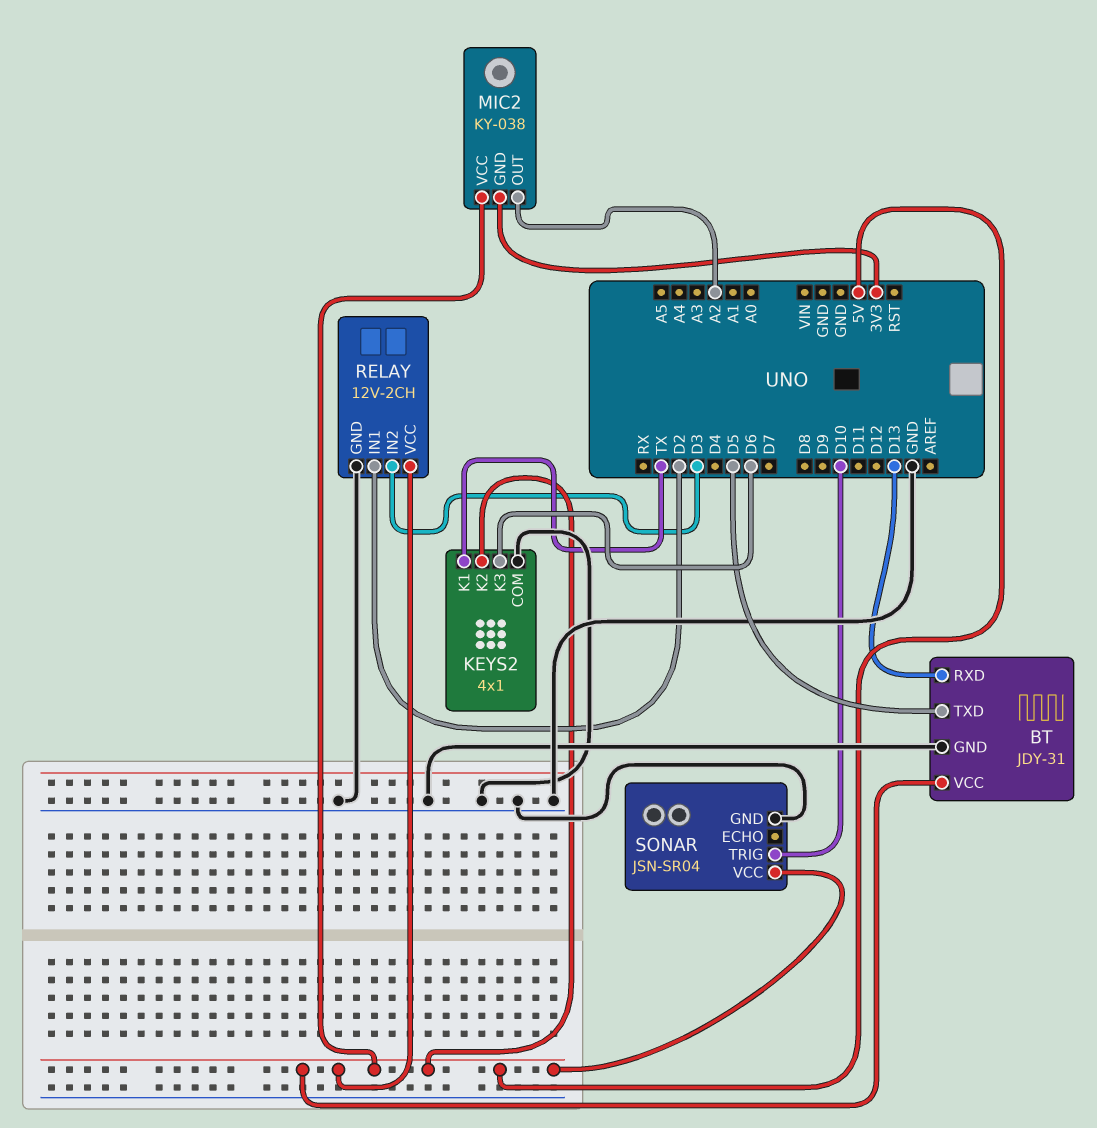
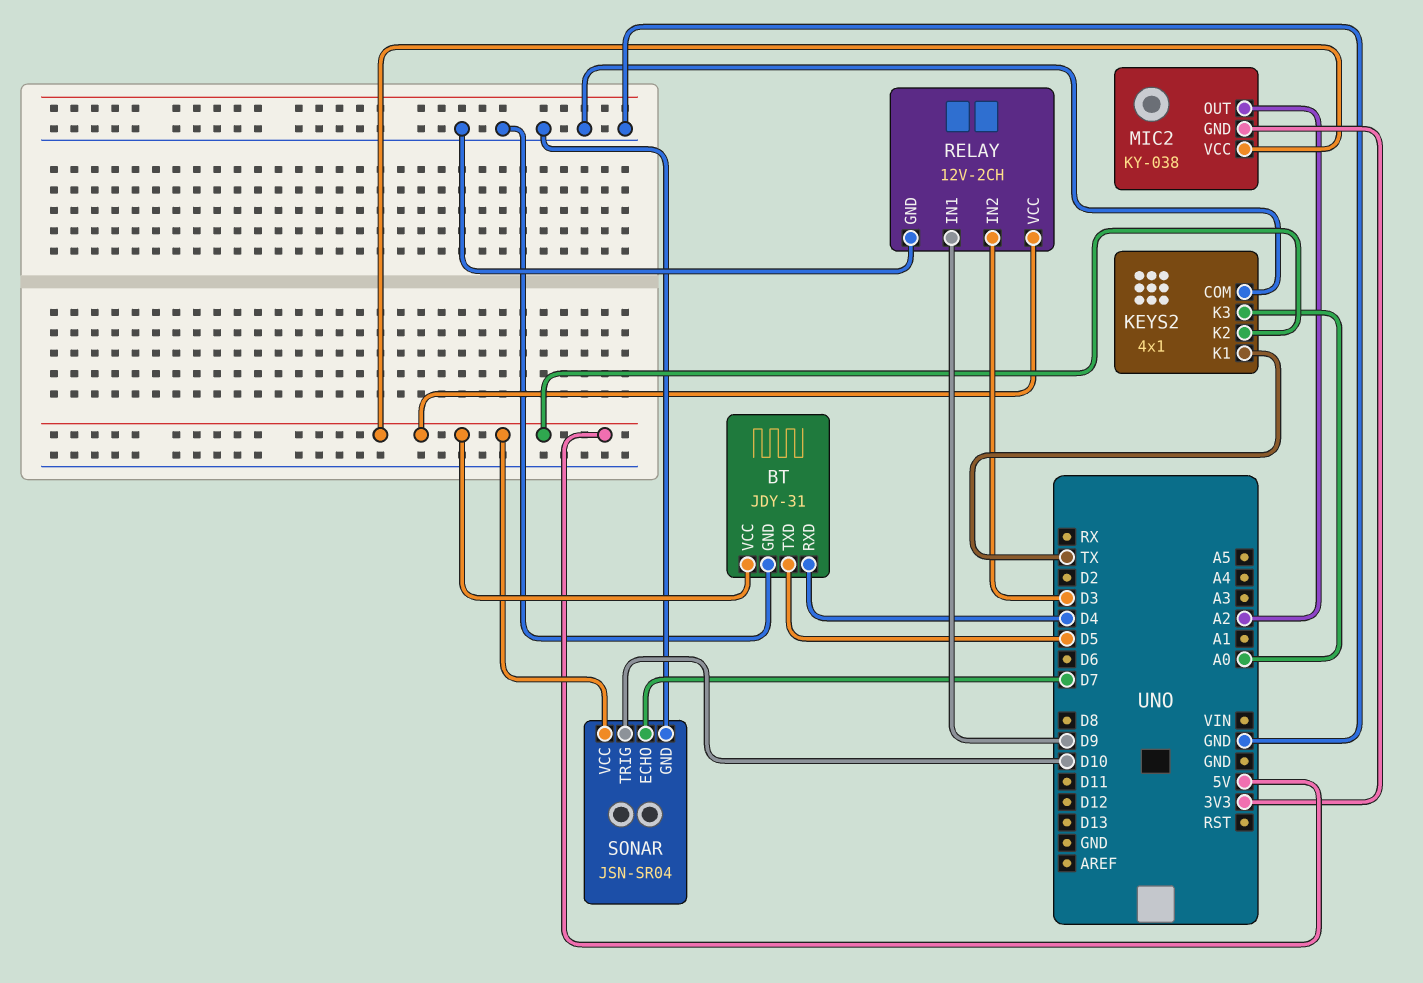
BT pin RXD: D13 -> D4
KEYS2 pin K3: D6 -> A0
RELAY pin IN1: D2 -> D9
SONAR pin ECHO: none -> D7

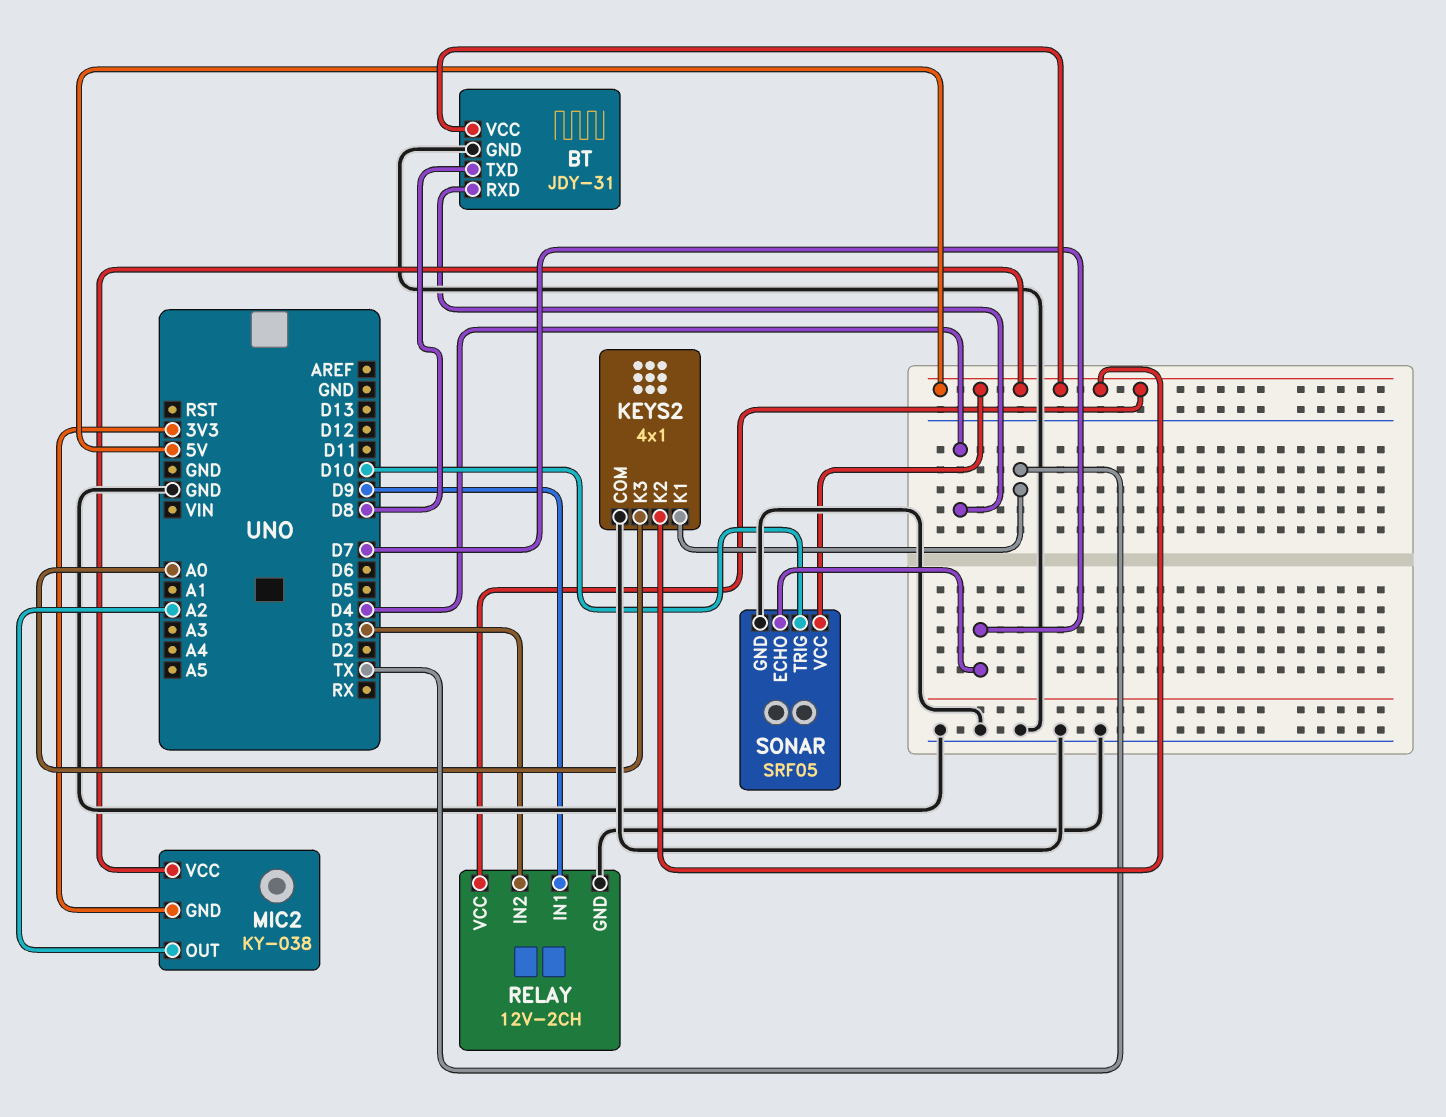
BT pin TXD: D5 -> D8
SONAR: JSN-SR04 -> SRF05

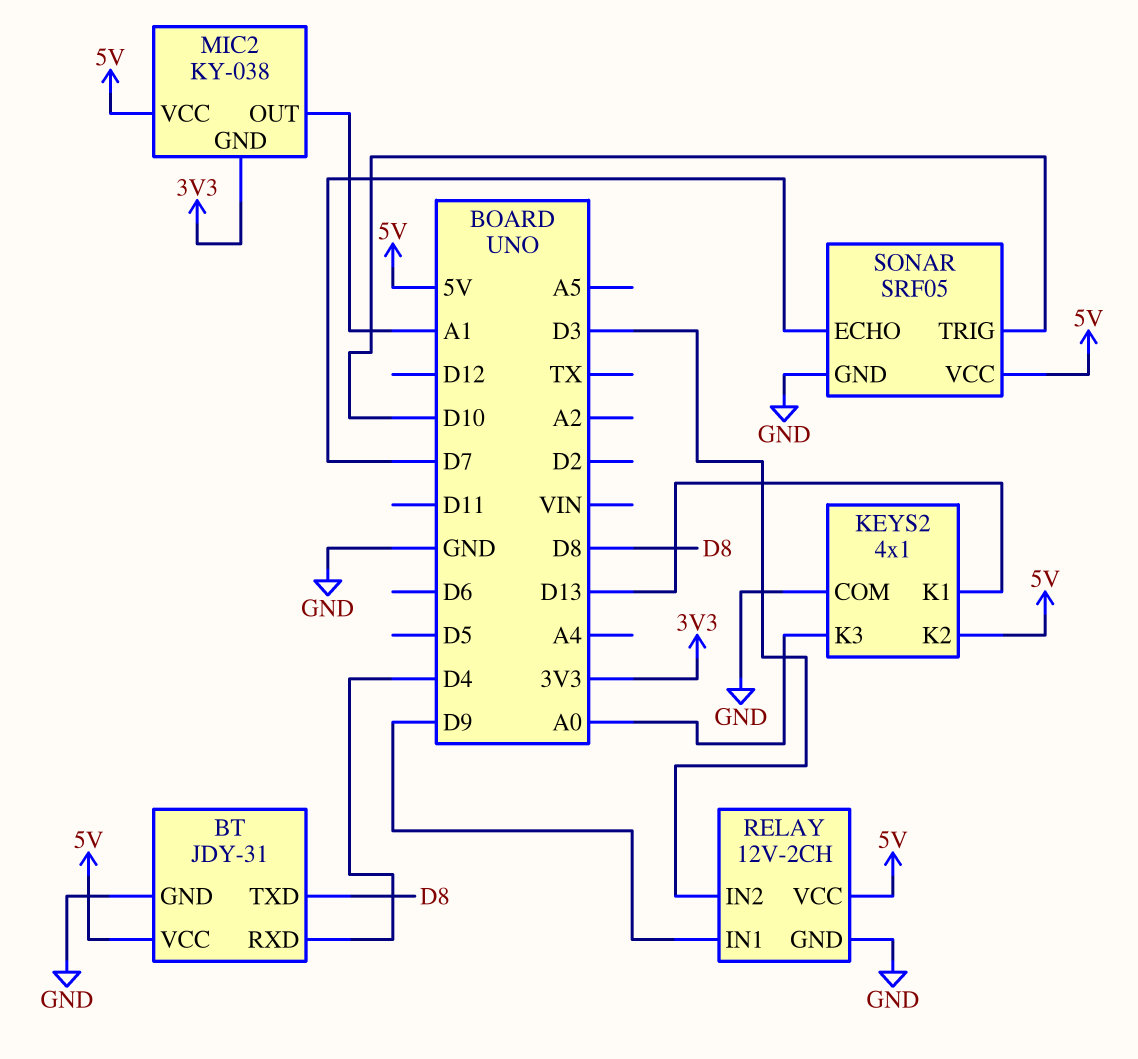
KEYS2 pin K1: TX -> D13
MIC2 pin OUT: A2 -> A1

